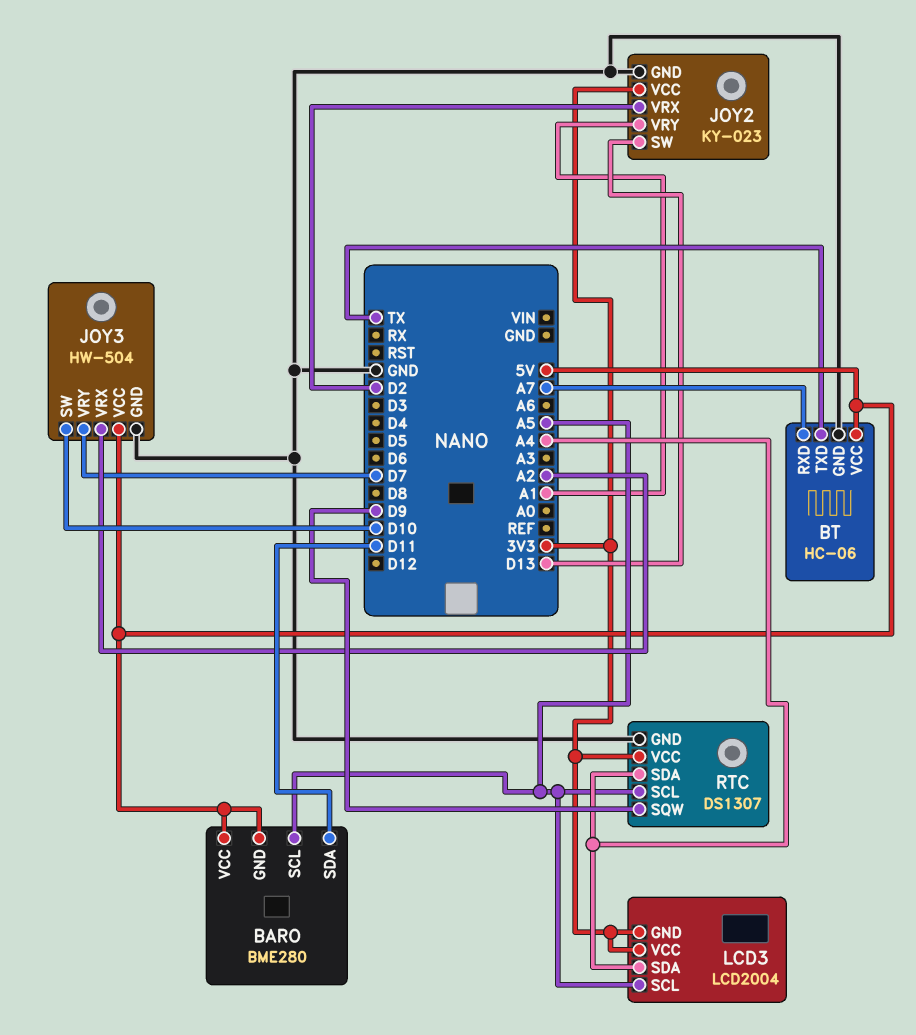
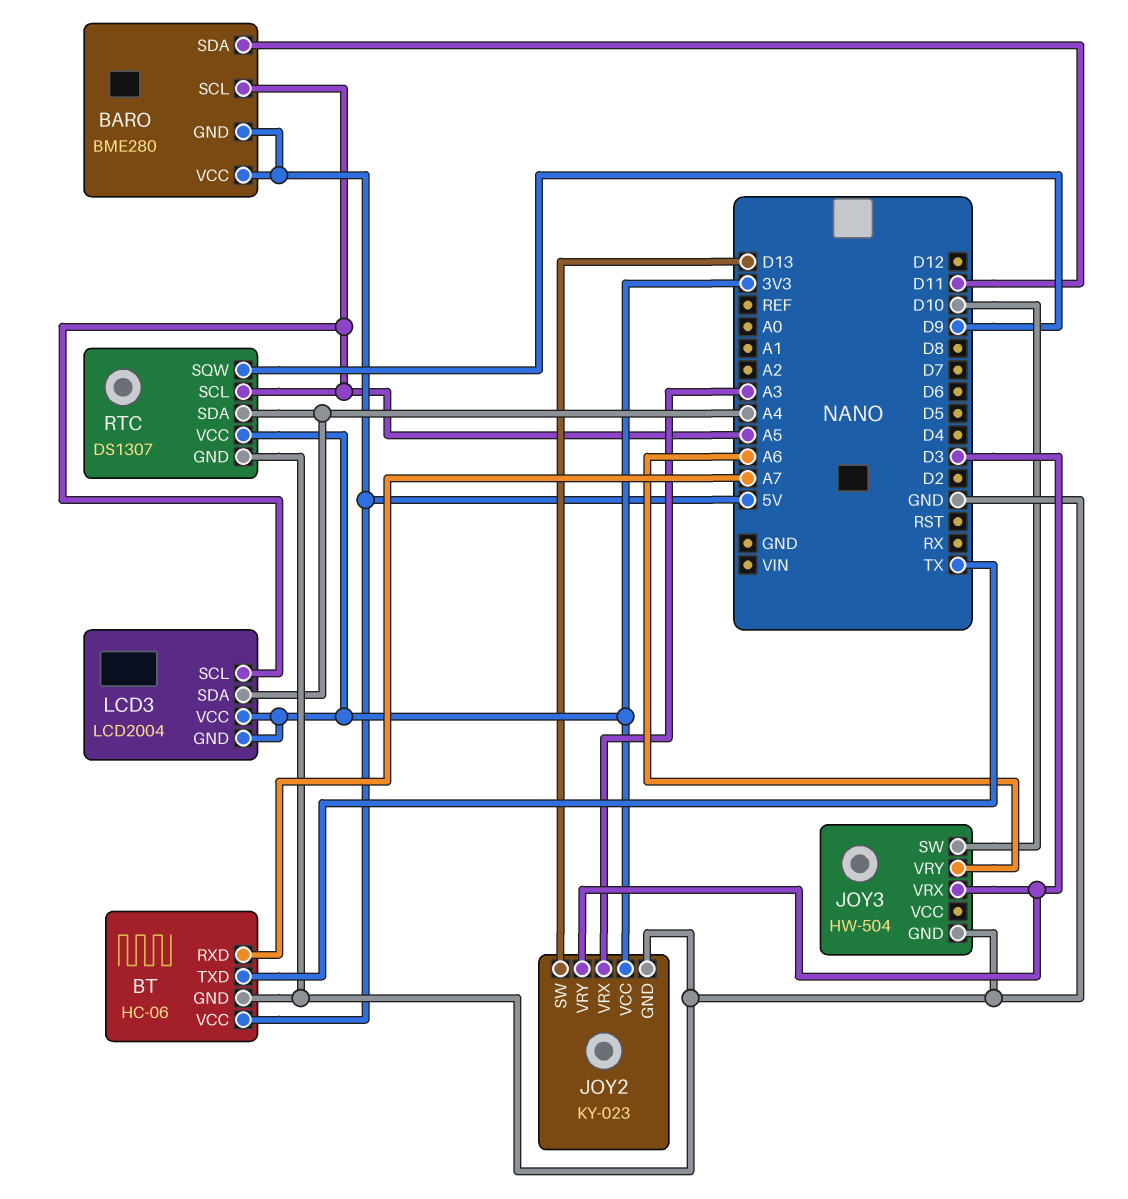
JOY2 pin VRX: D2 -> A3
JOY2 pin VRY: A1 -> D3
JOY3 pin VCC: 5V -> none
JOY3 pin VRX: A2 -> D3
JOY3 pin VRY: D7 -> A6

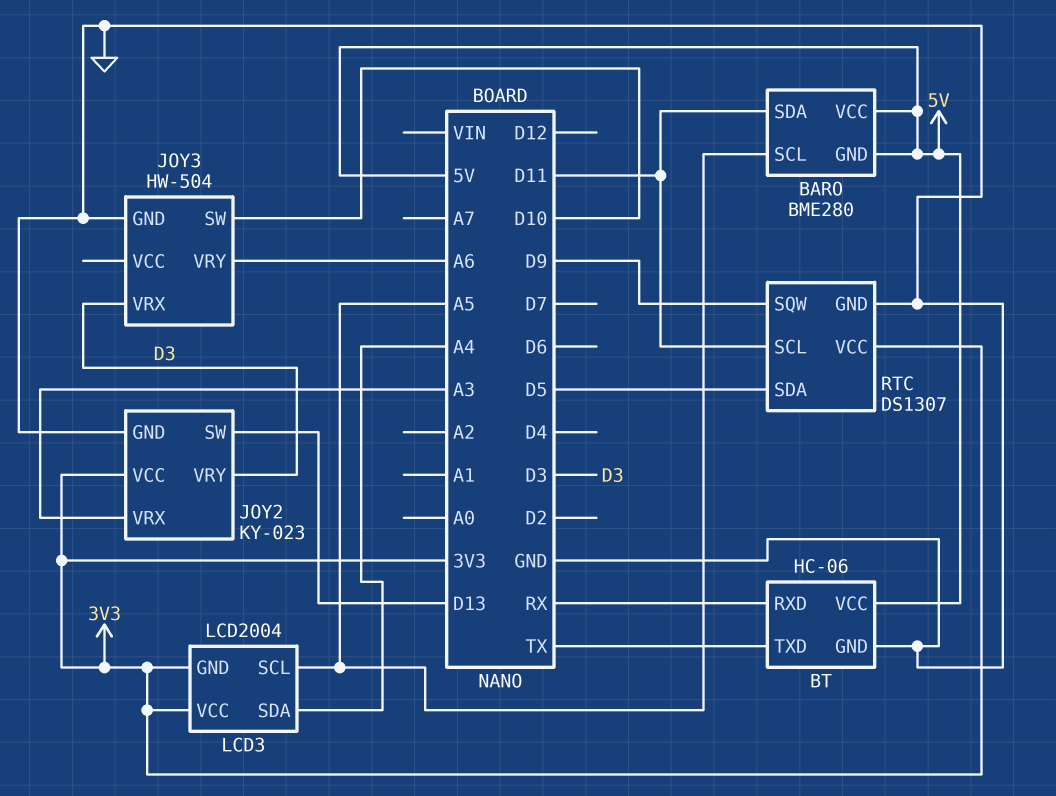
BT pin RXD: A7 -> RX
RTC pin SCL: A5 -> D11
RTC pin SDA: A4 -> D5

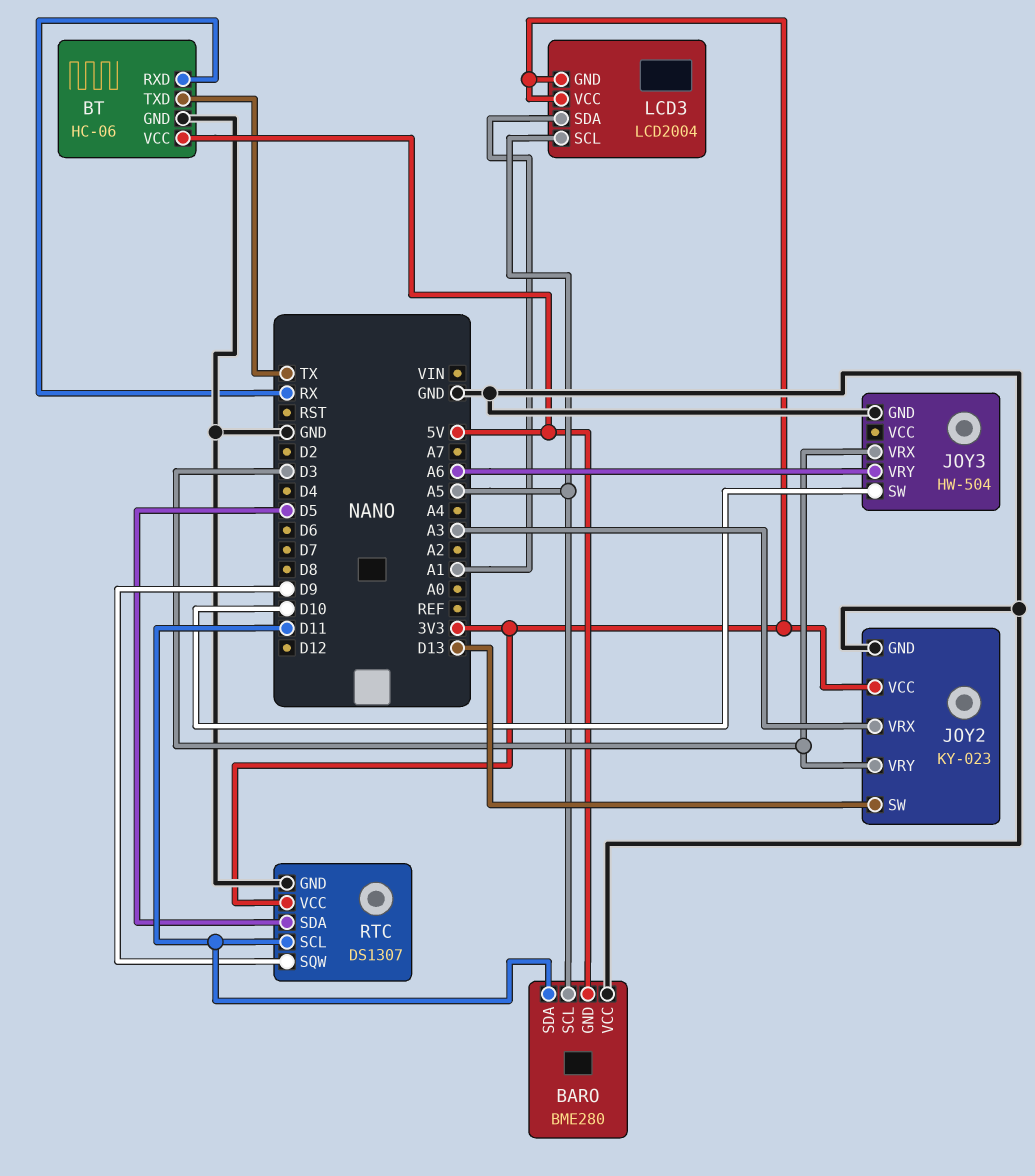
BARO pin VCC: 5V -> GND
LCD3 pin SDA: A4 -> A1

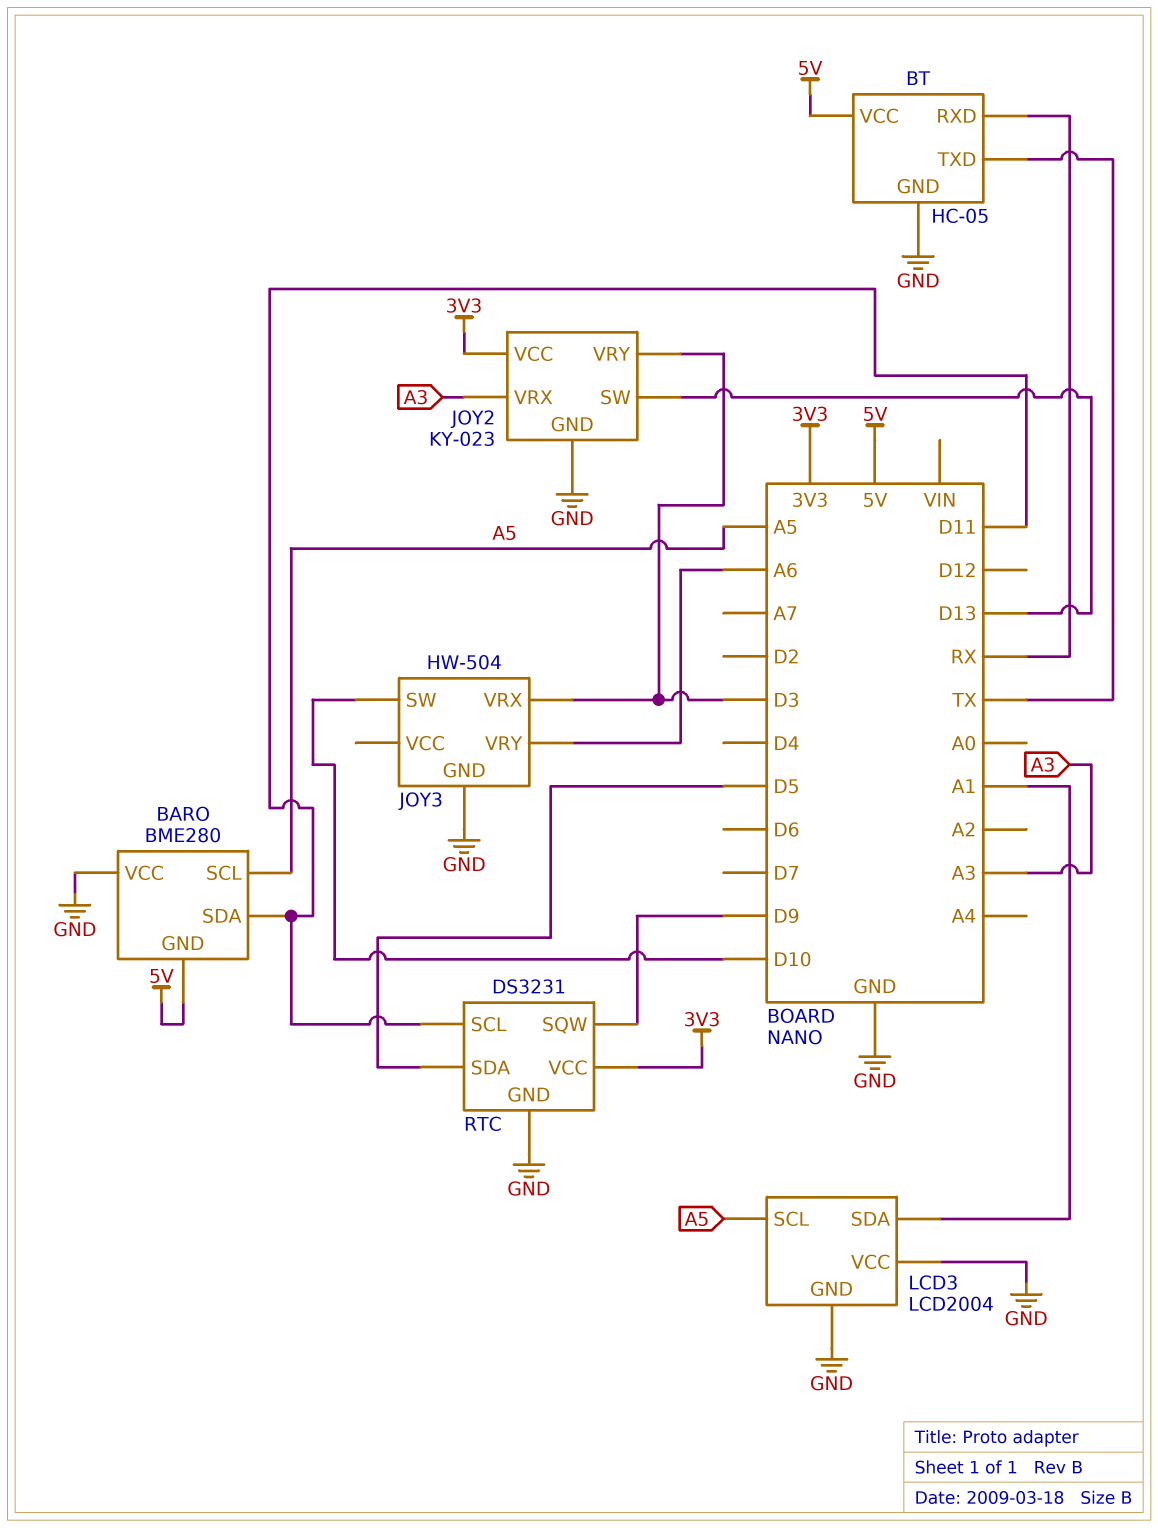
BT: HC-06 -> HC-05
LCD3 pin GND: 3V3 -> GND
LCD3 pin VCC: 3V3 -> GND
RTC: DS1307 -> DS3231

